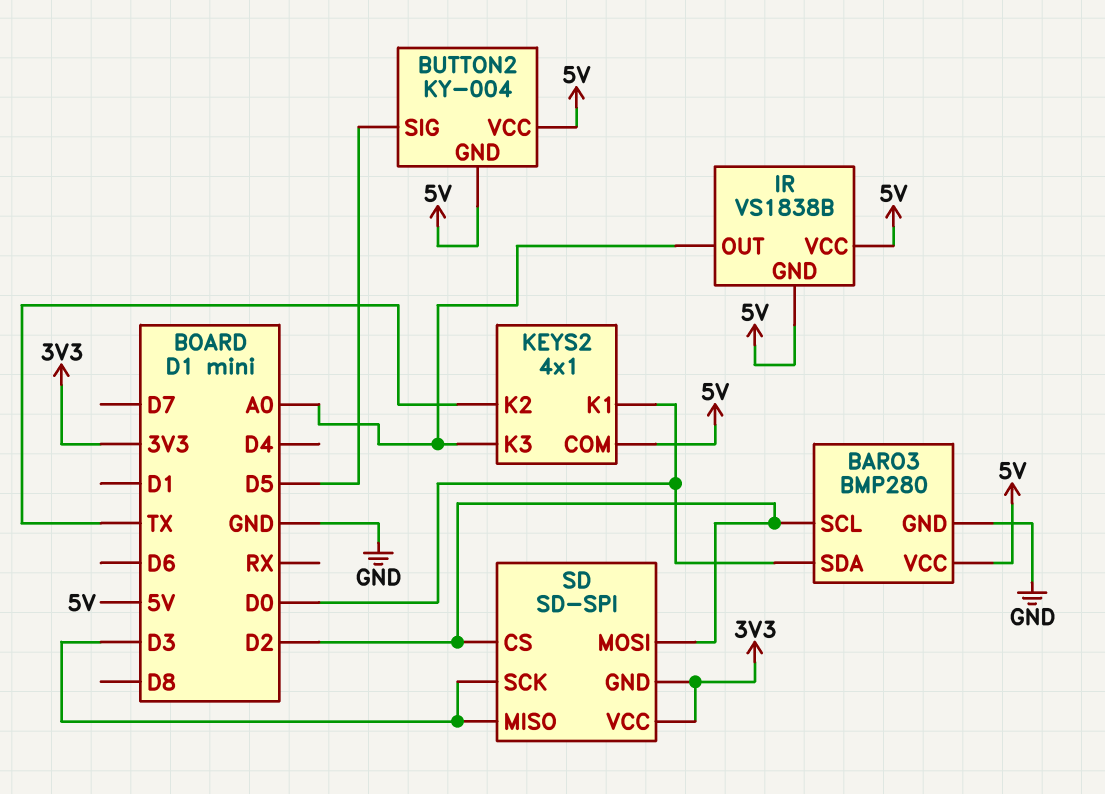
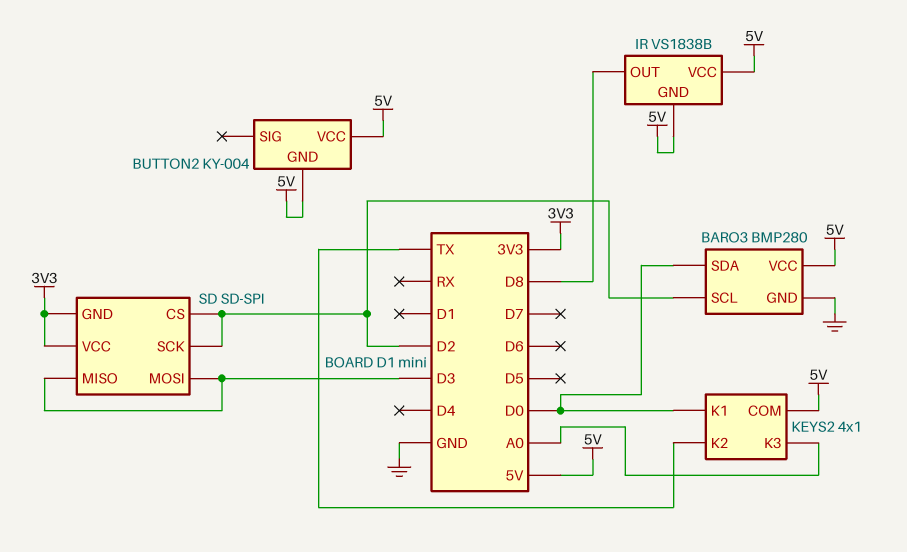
BUTTON2 pin SIG: D5 -> none
IR pin OUT: A0 -> D8
SD pin MOSI: D2 -> D3
SD pin SCK: D3 -> D2

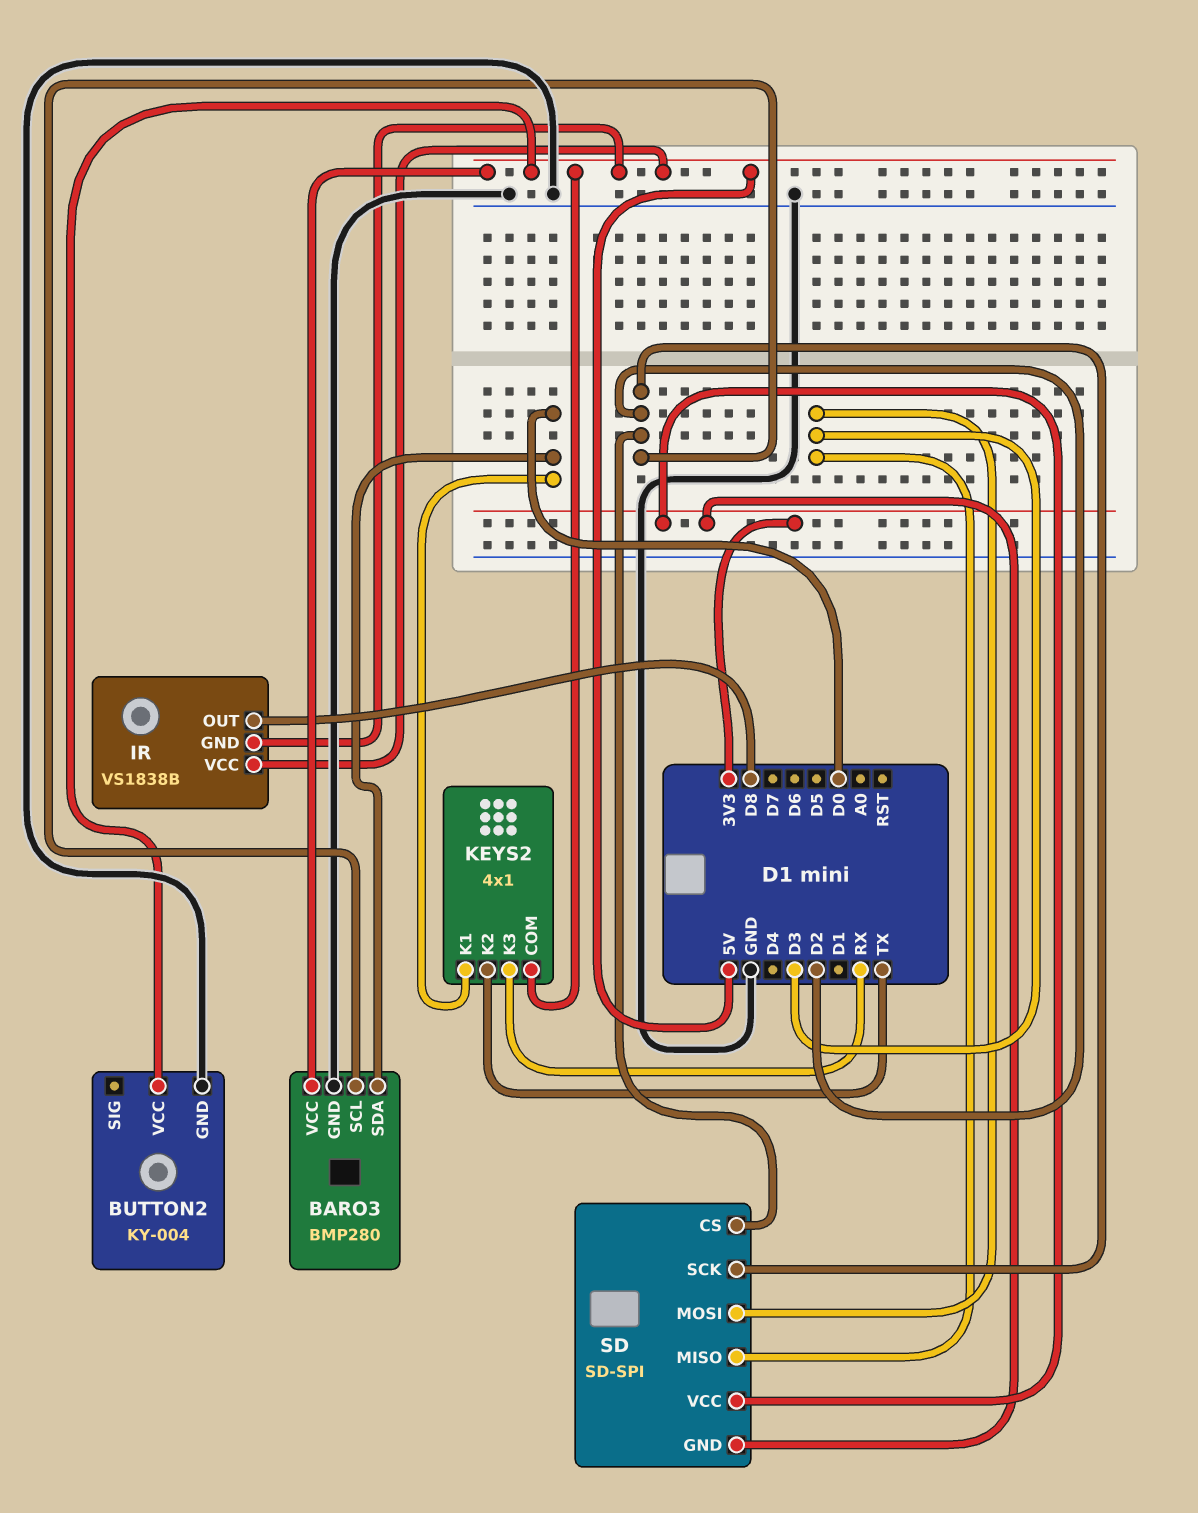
BUTTON2 pin GND: 5V -> GND
KEYS2 pin K3: A0 -> RX

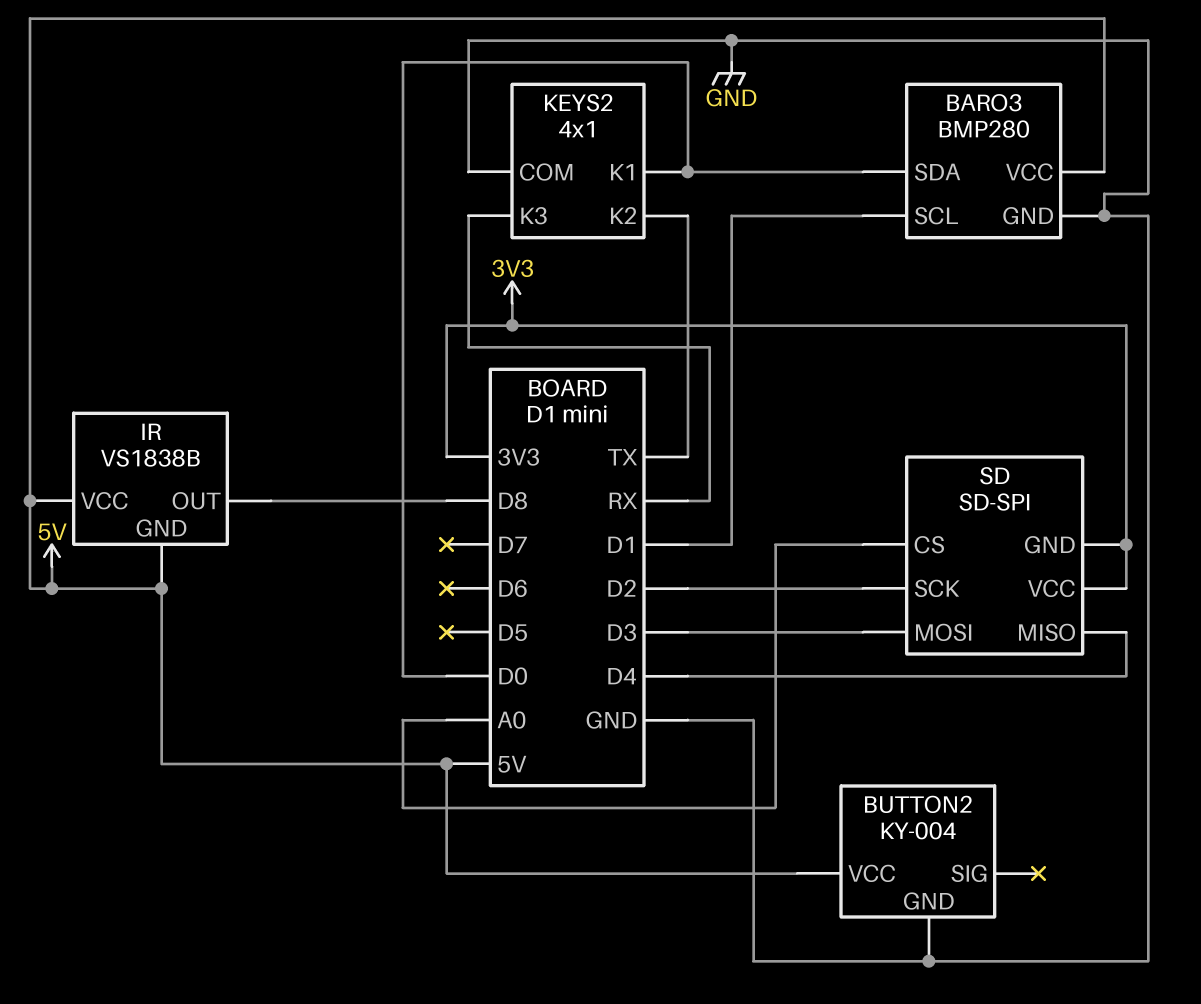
BARO3 pin SCL: D2 -> D1
KEYS2 pin COM: 5V -> GND
SD pin CS: D2 -> A0
SD pin MISO: D3 -> D4

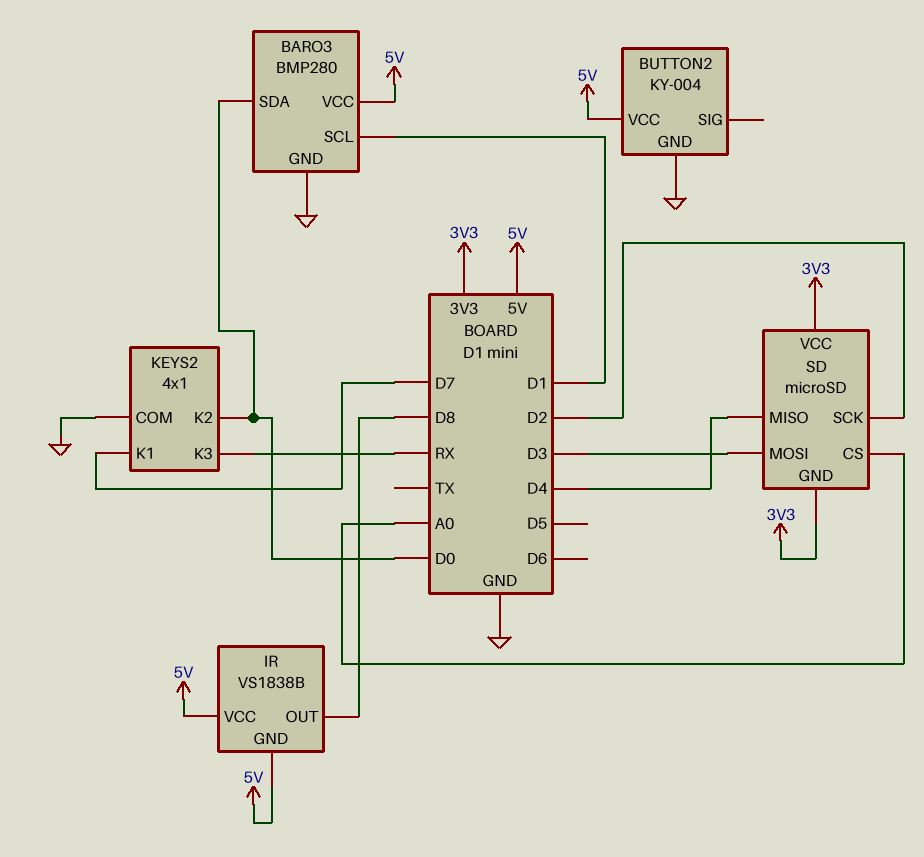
KEYS2 pin K1: D0 -> D7
KEYS2 pin K2: TX -> D0
SD: SD-SPI -> microSD

